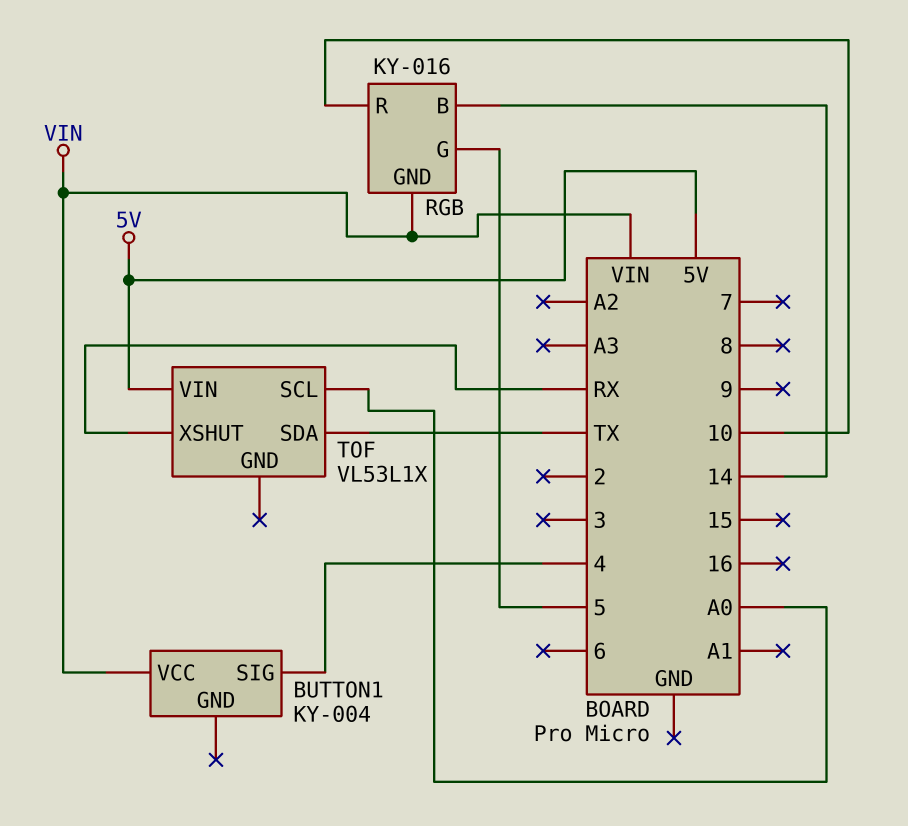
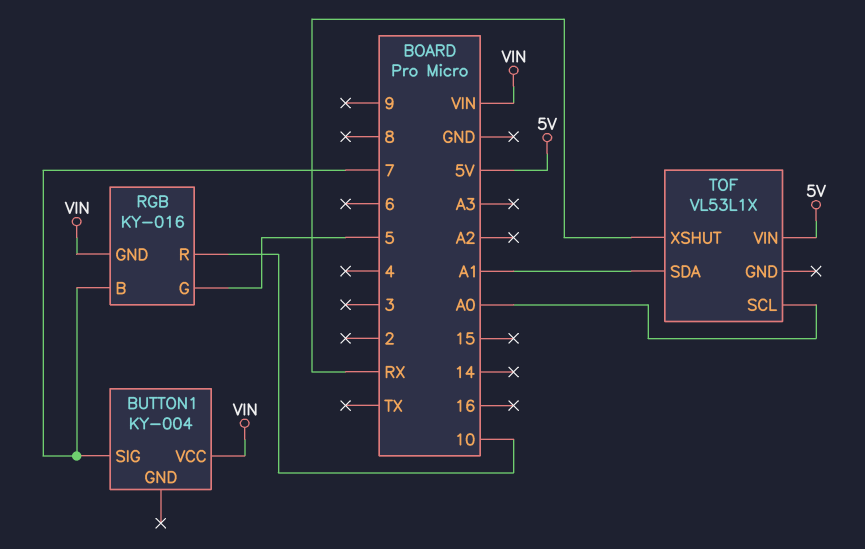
BUTTON1 pin SIG: 4 -> 7
RGB pin B: 14 -> 7
TOF pin SDA: TX -> A1

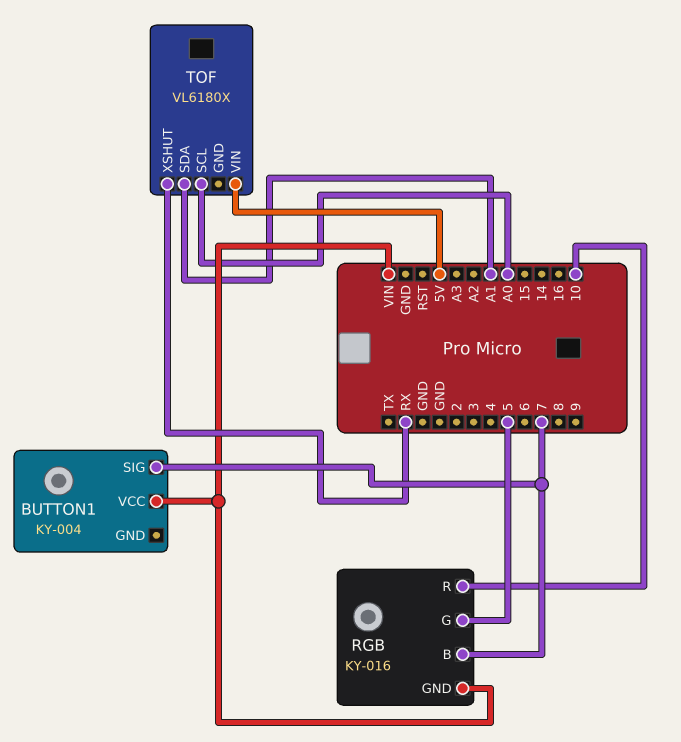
TOF: VL53L1X -> VL6180X

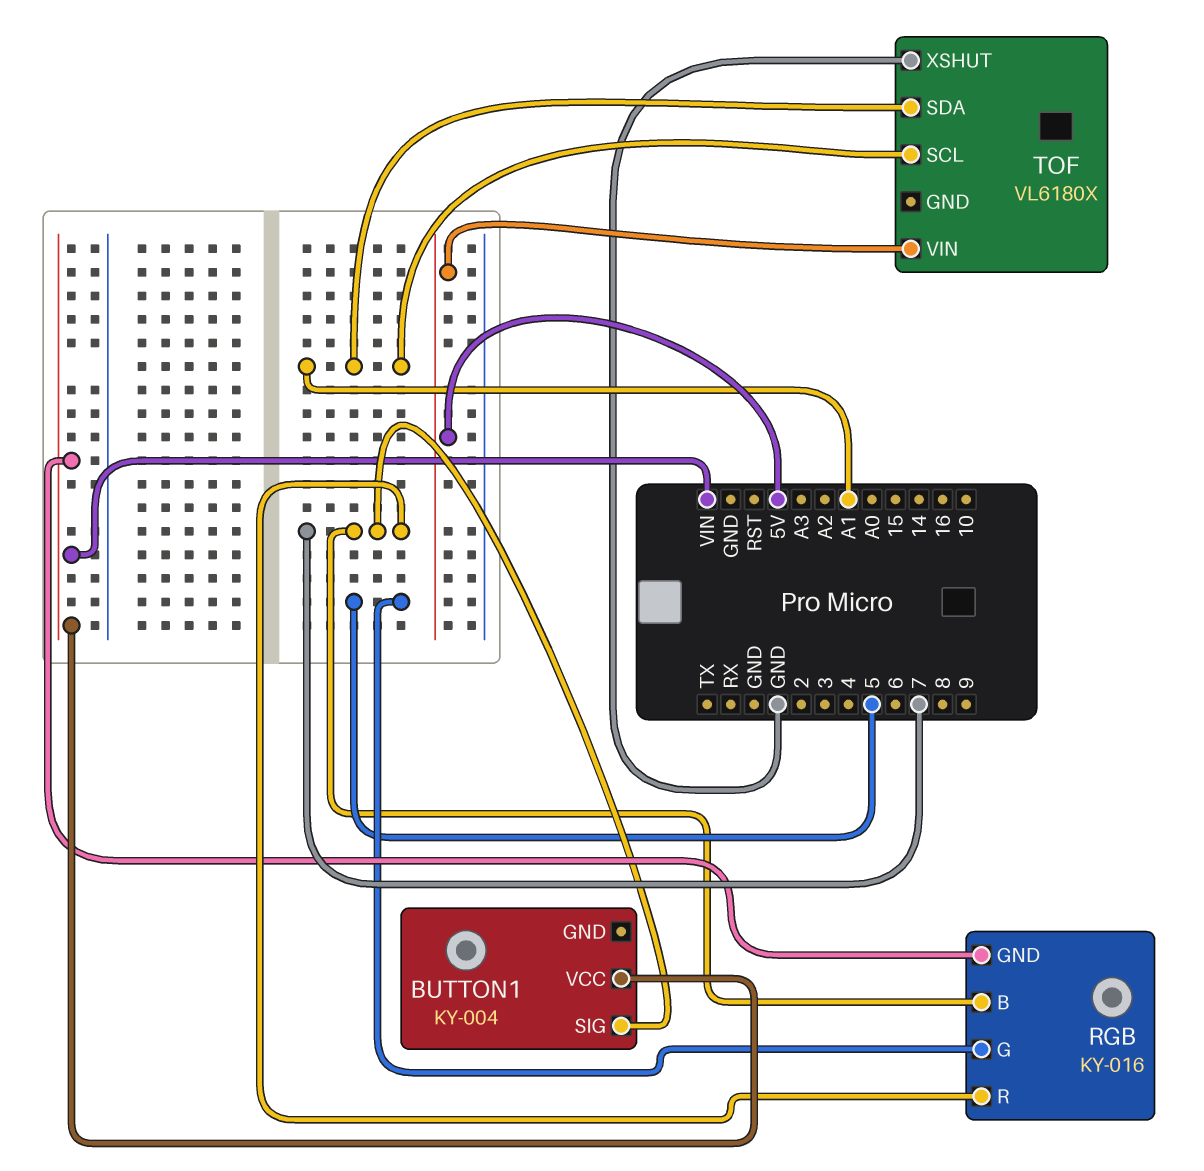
RGB pin R: 10 -> 7
TOF pin SCL: A0 -> A1
TOF pin XSHUT: RX -> GND

